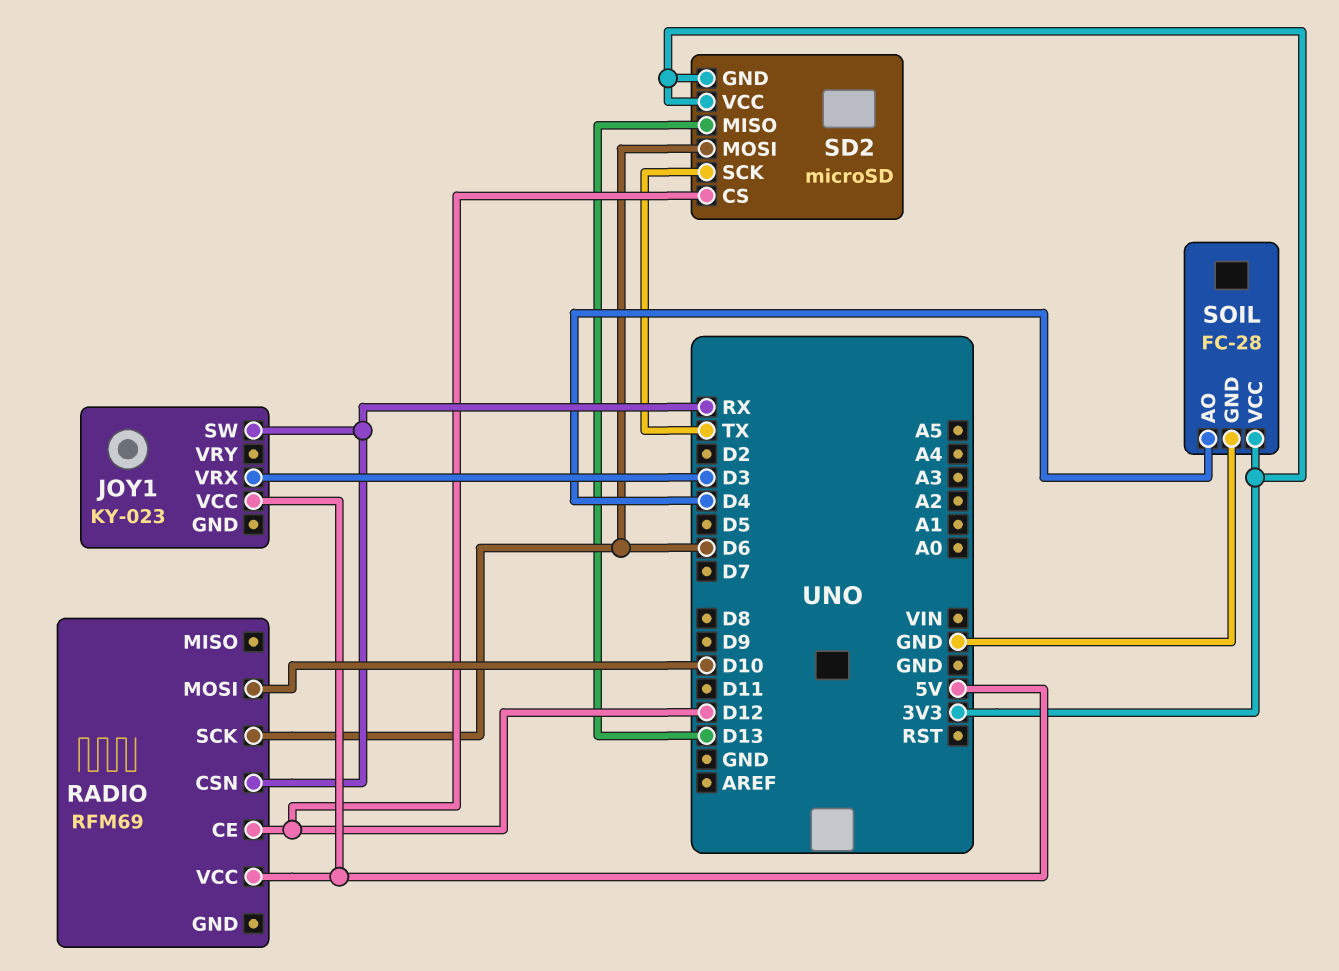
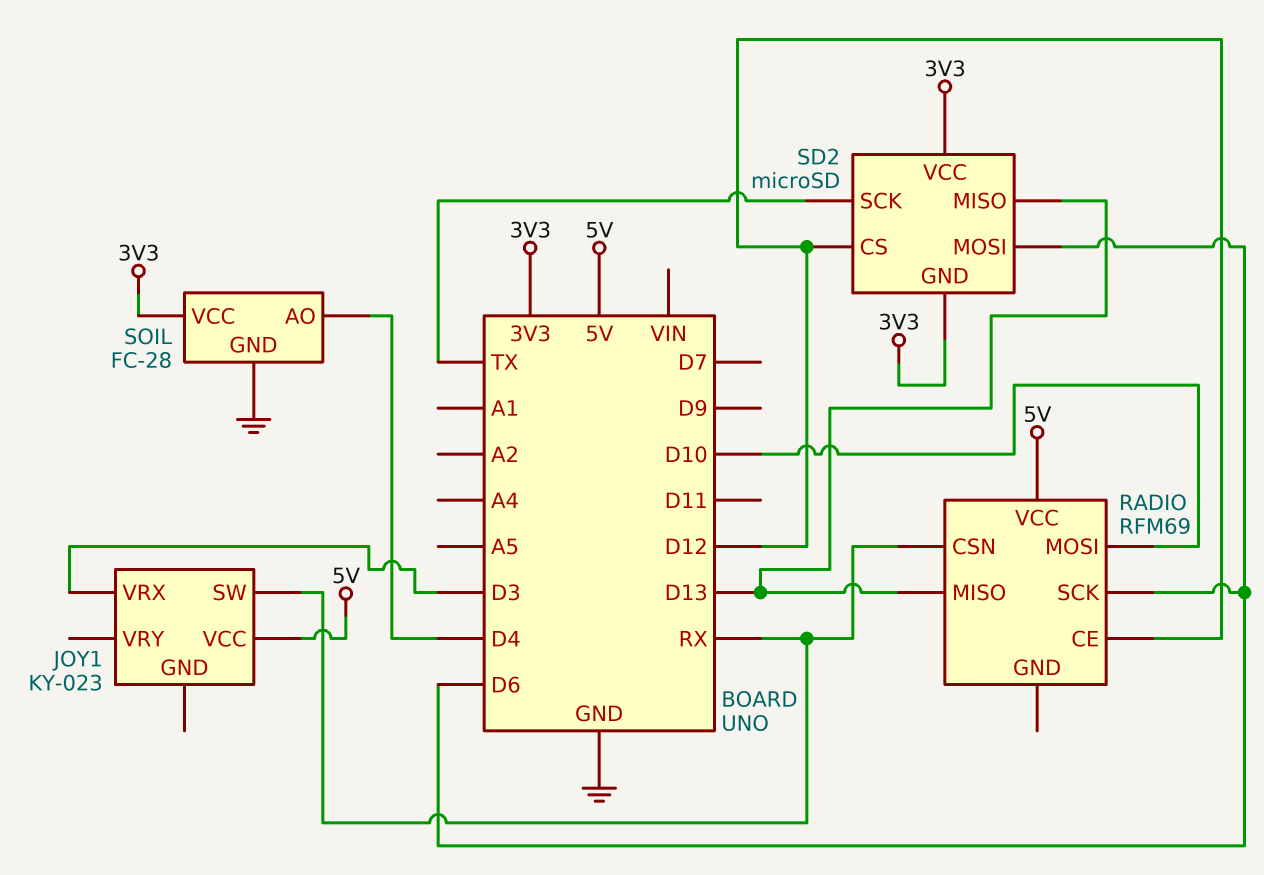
RADIO pin MISO: none -> D13

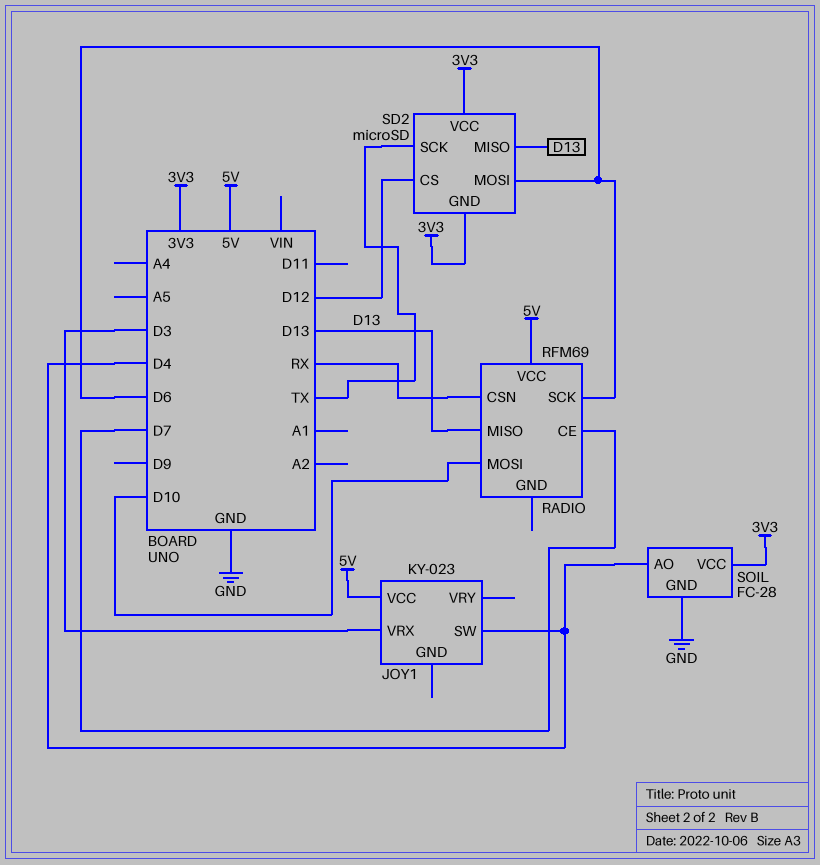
JOY1 pin SW: RX -> D4
RADIO pin CE: D12 -> D7

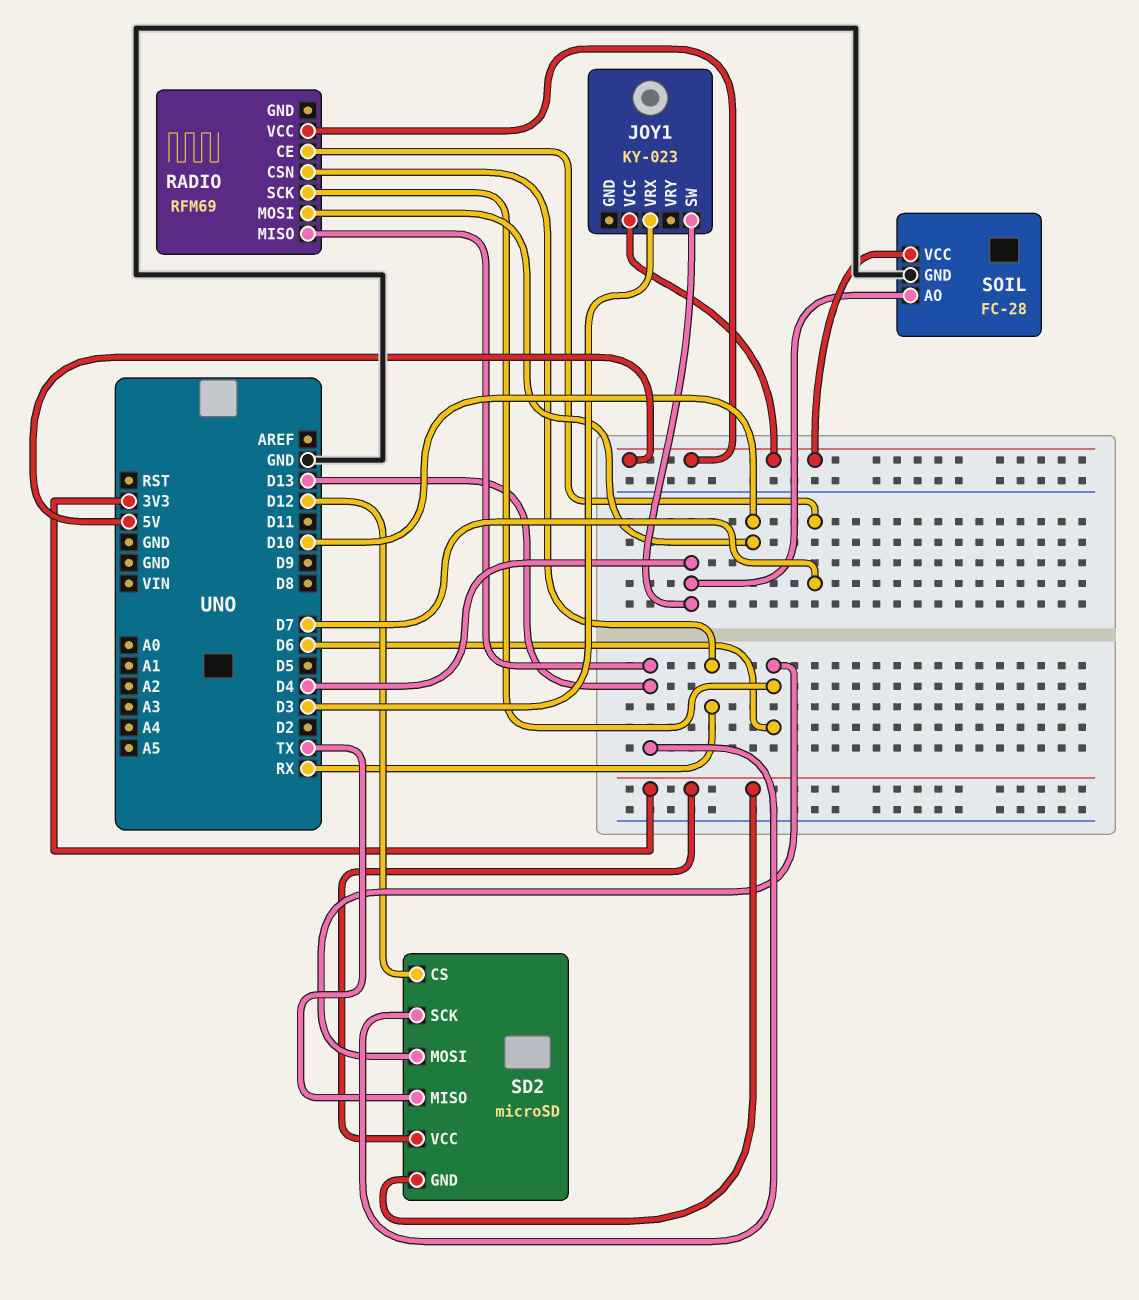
SD2 pin MISO: D13 -> TX
SD2 pin SCK: TX -> D13
SOIL pin VCC: 3V3 -> 5V

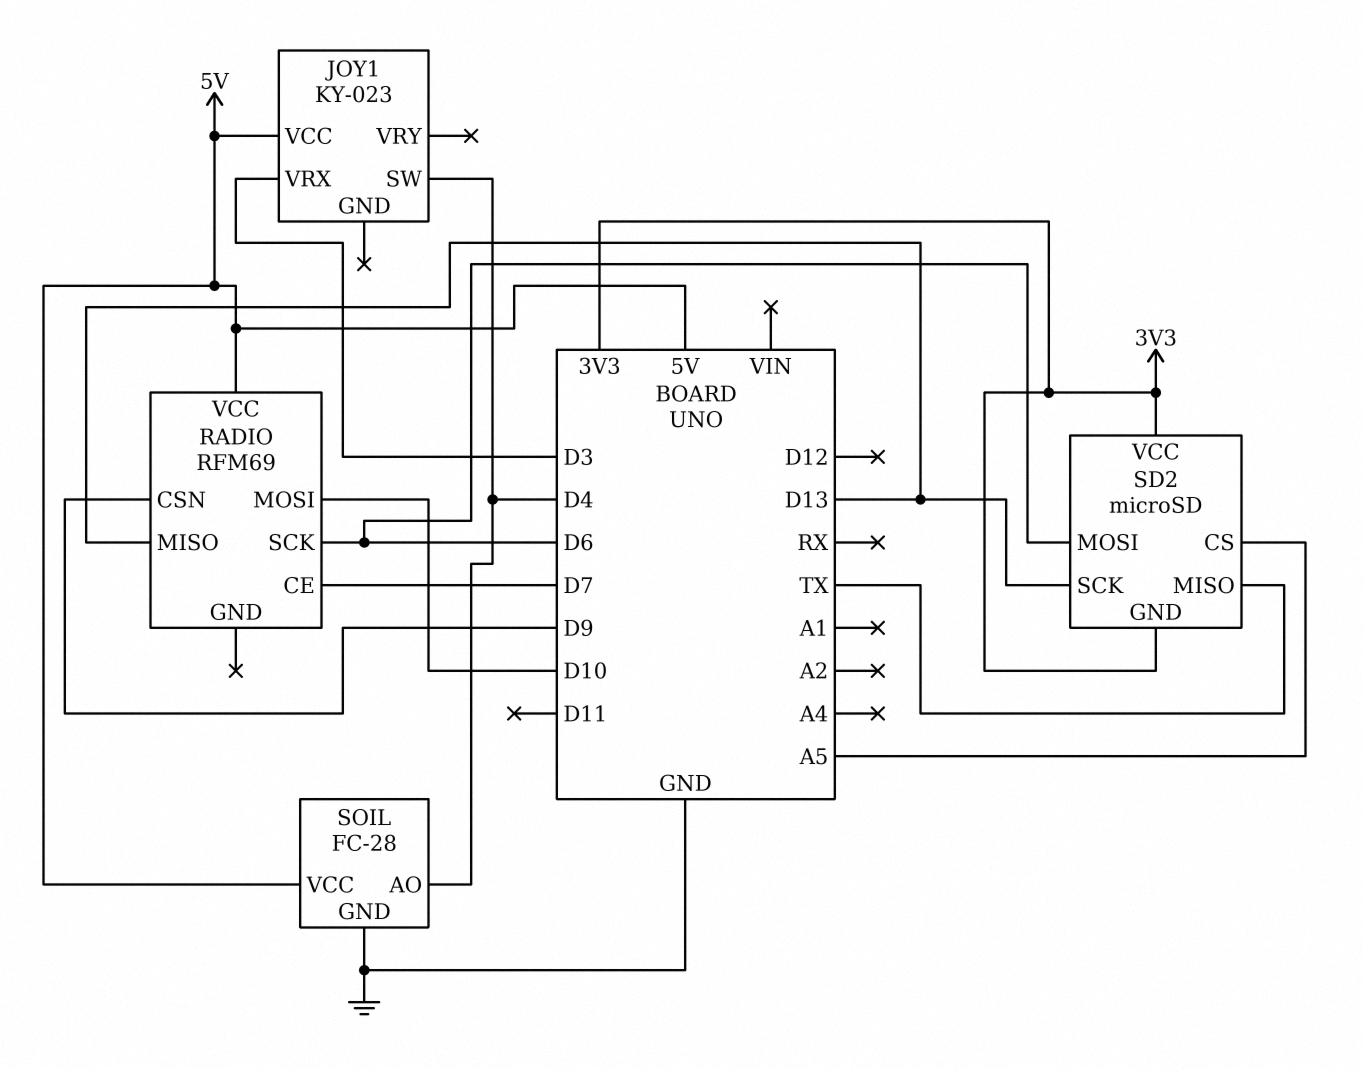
RADIO pin CSN: RX -> D9
SD2 pin CS: D12 -> A5

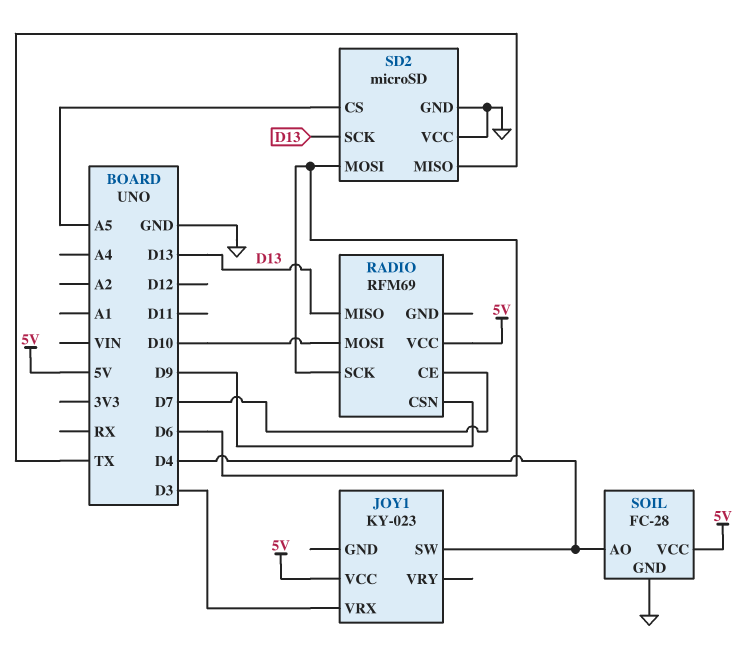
SD2 pin GND: 3V3 -> GND
SD2 pin VCC: 3V3 -> GND

